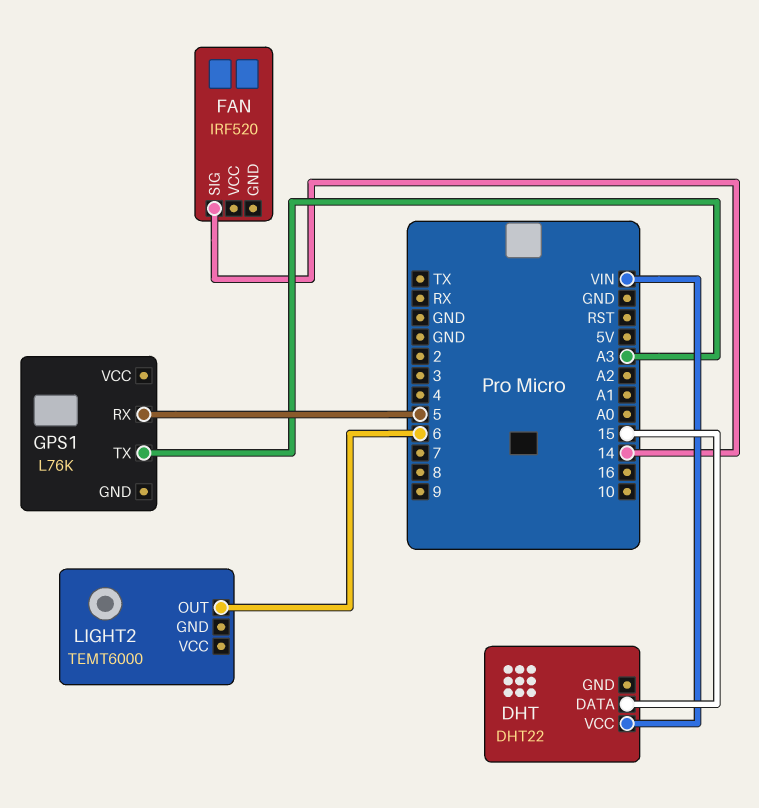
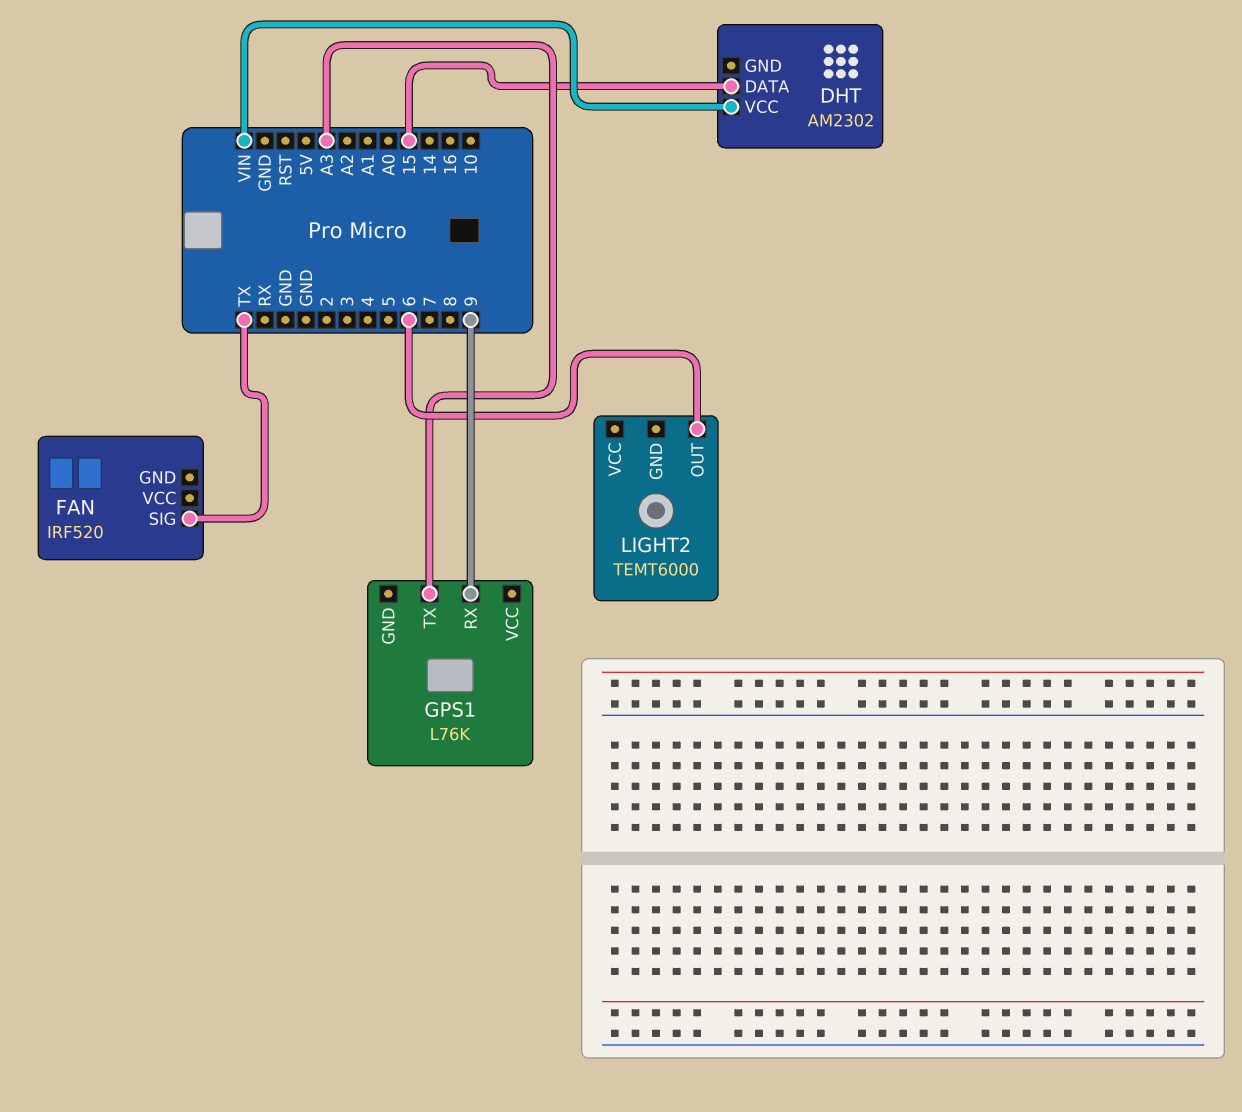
DHT: DHT22 -> AM2302
FAN pin SIG: 14 -> TX
GPS1 pin RX: 5 -> 9

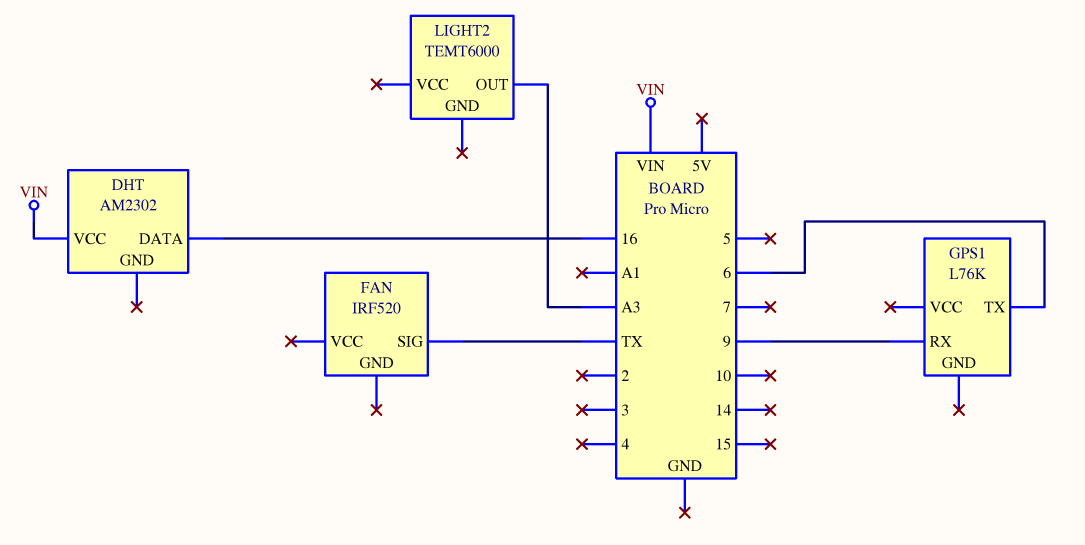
DHT pin DATA: 15 -> 16
GPS1 pin TX: A3 -> 6
LIGHT2 pin OUT: 6 -> A3

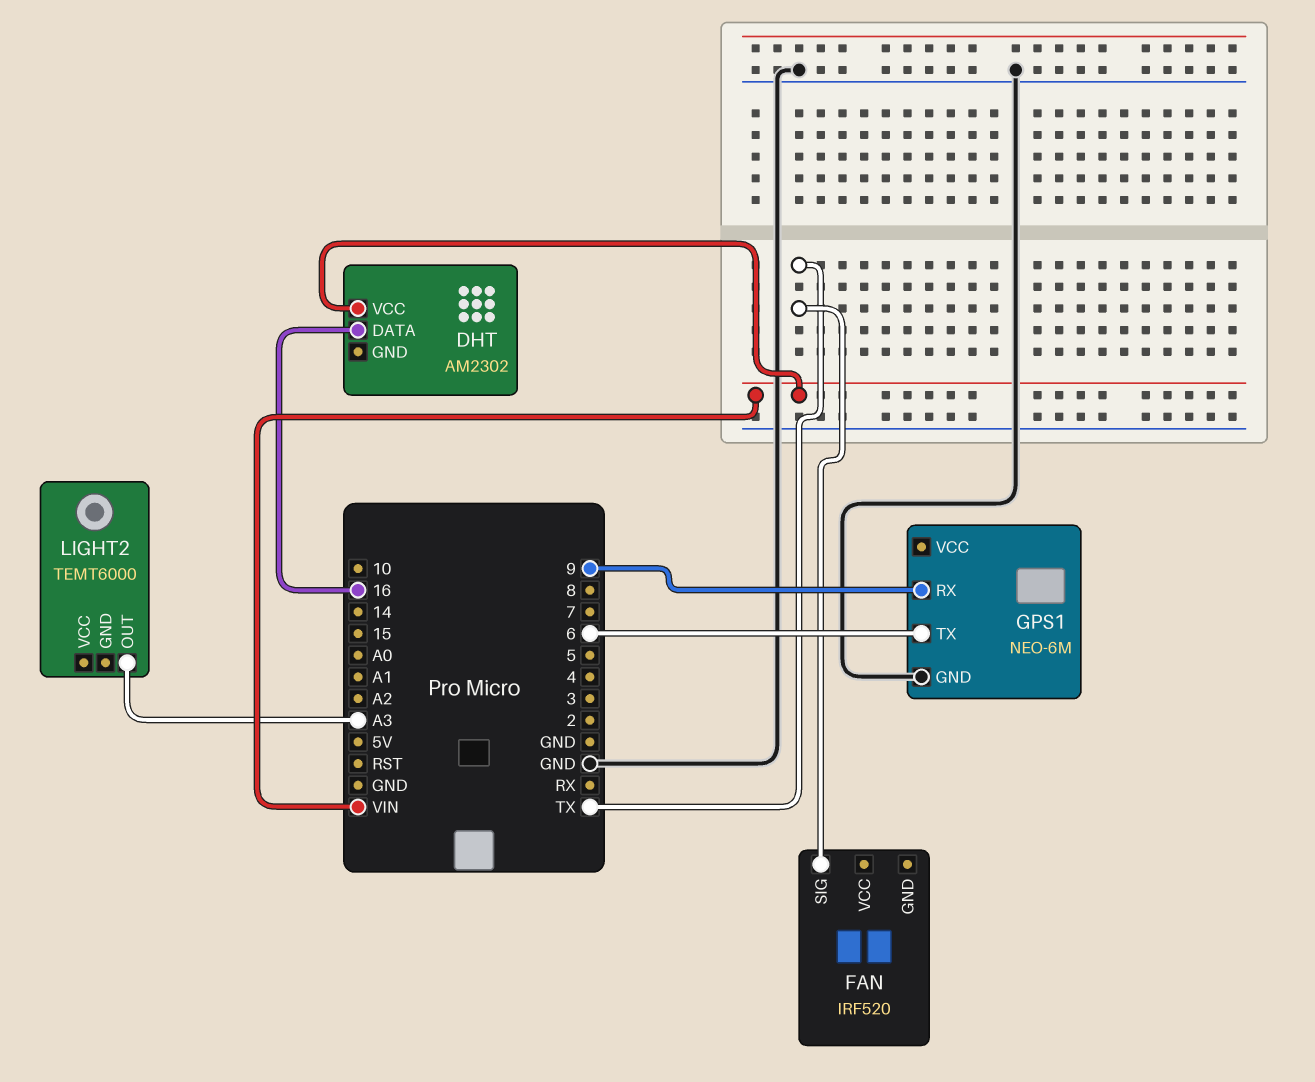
GPS1: L76K -> NEO-6M
GPS1 pin GND: none -> GND

